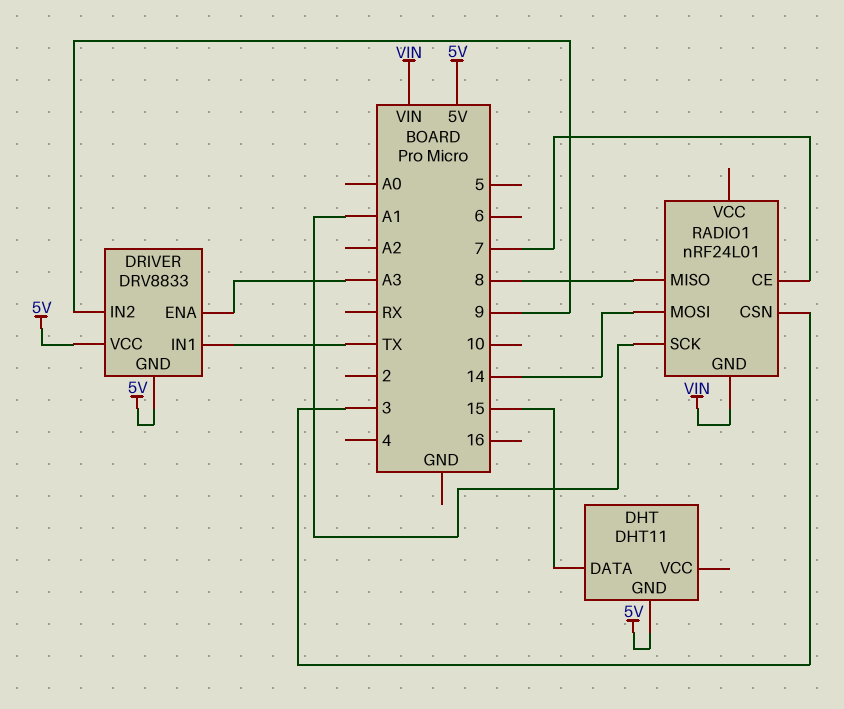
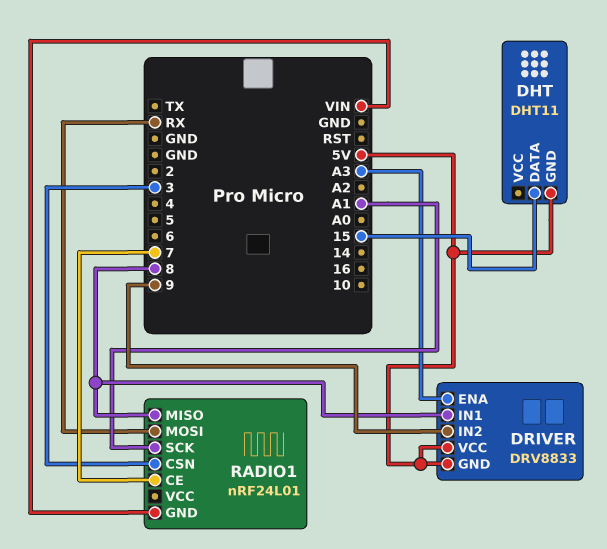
DRIVER pin IN1: TX -> 8
RADIO1 pin MOSI: 14 -> RX

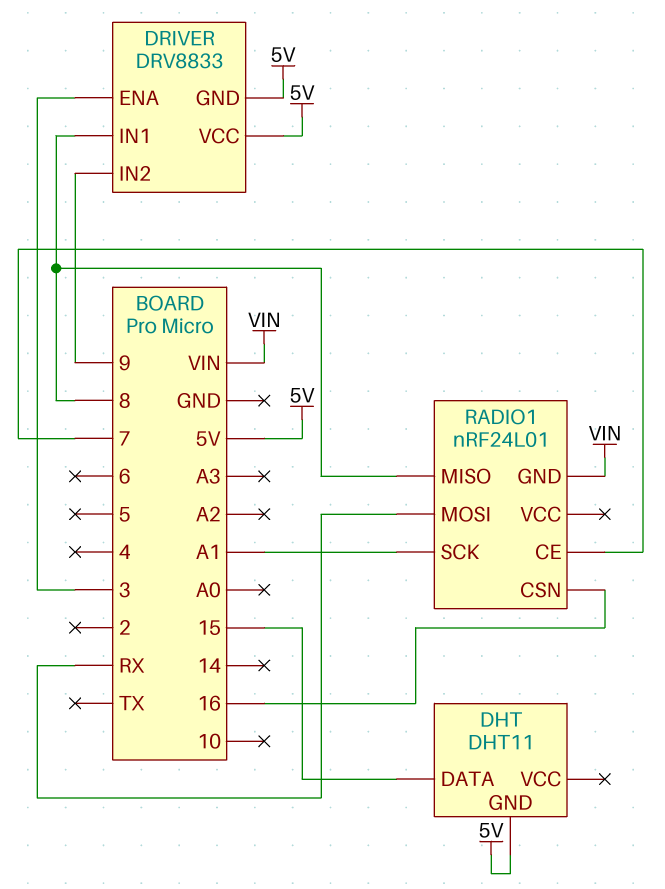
DRIVER pin ENA: A3 -> 3
RADIO1 pin CSN: 3 -> 16

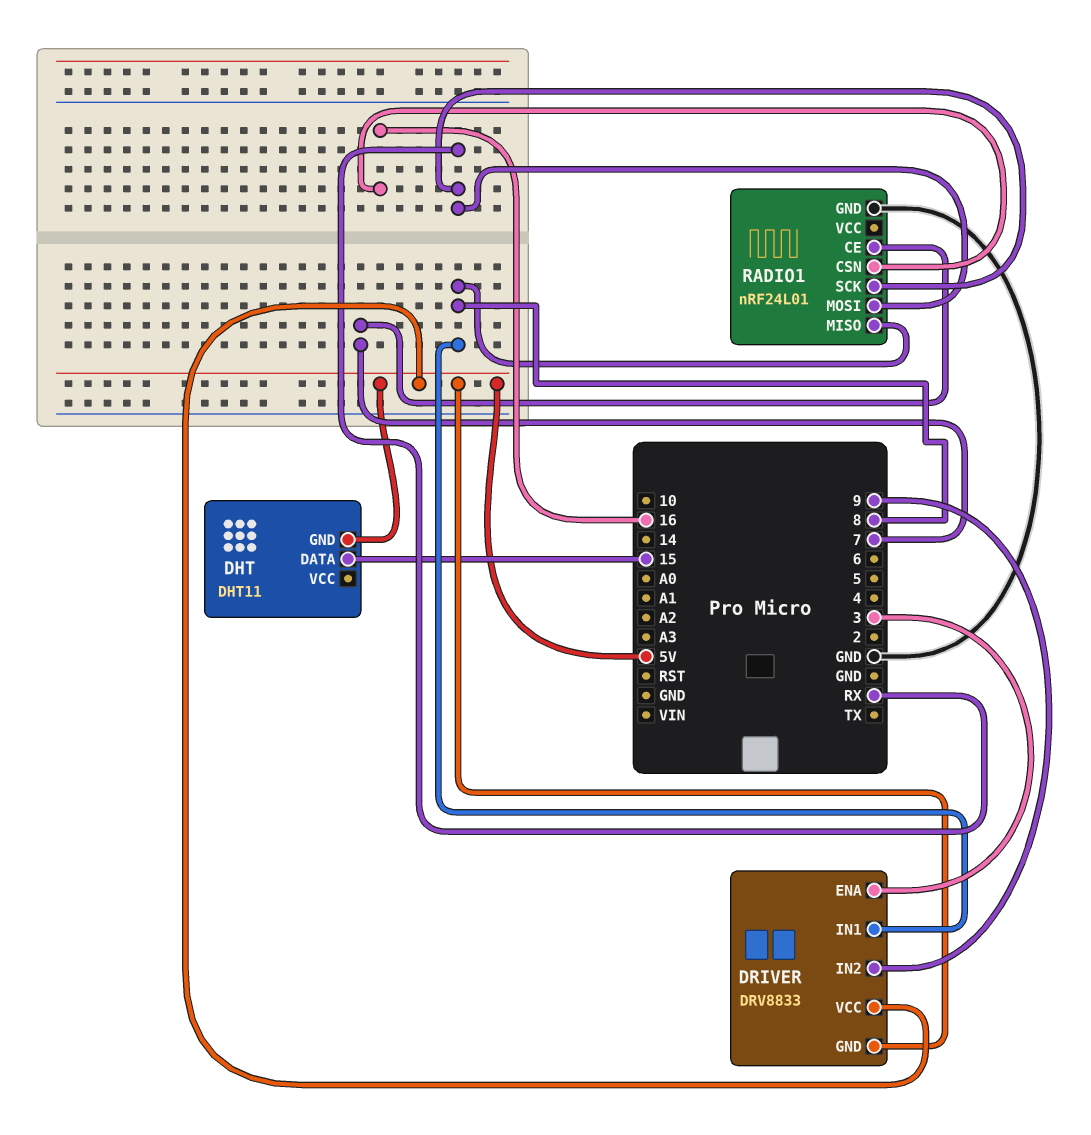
RADIO1 pin GND: VIN -> GND
RADIO1 pin SCK: A1 -> RX

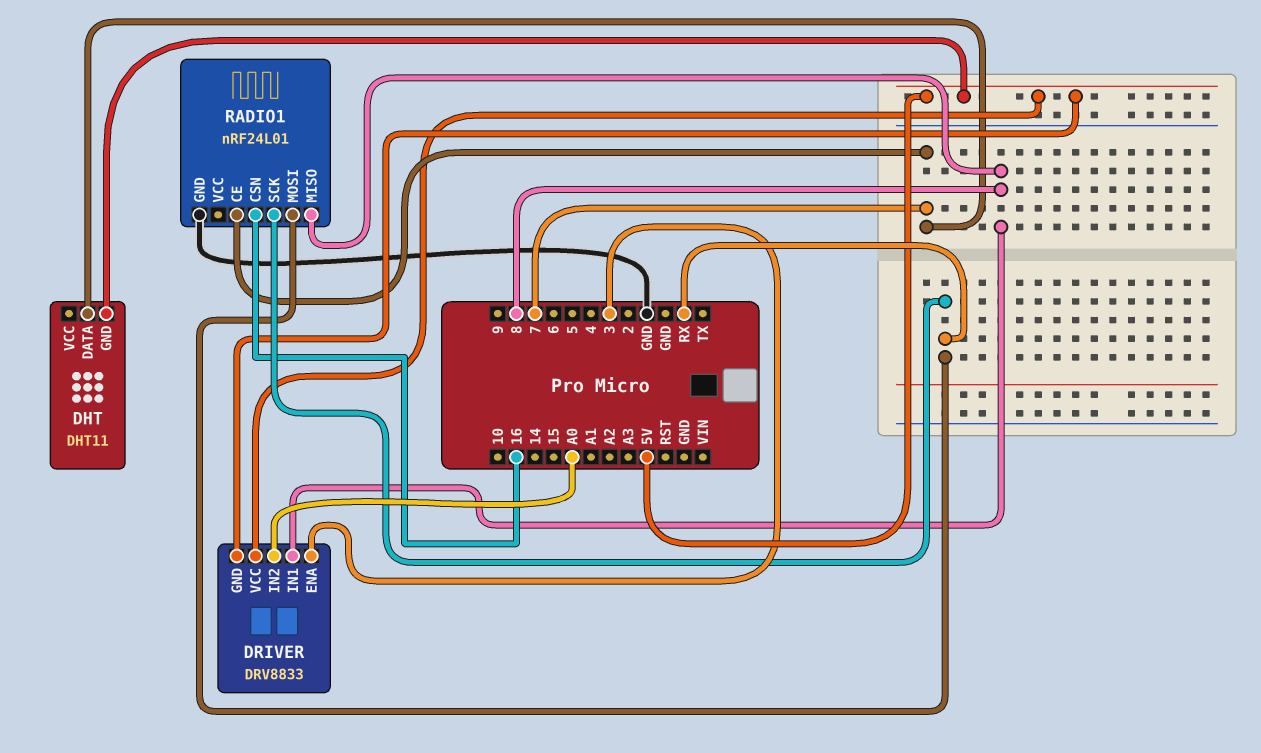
DHT pin DATA: 15 -> 7
DRIVER pin IN2: 9 -> A0

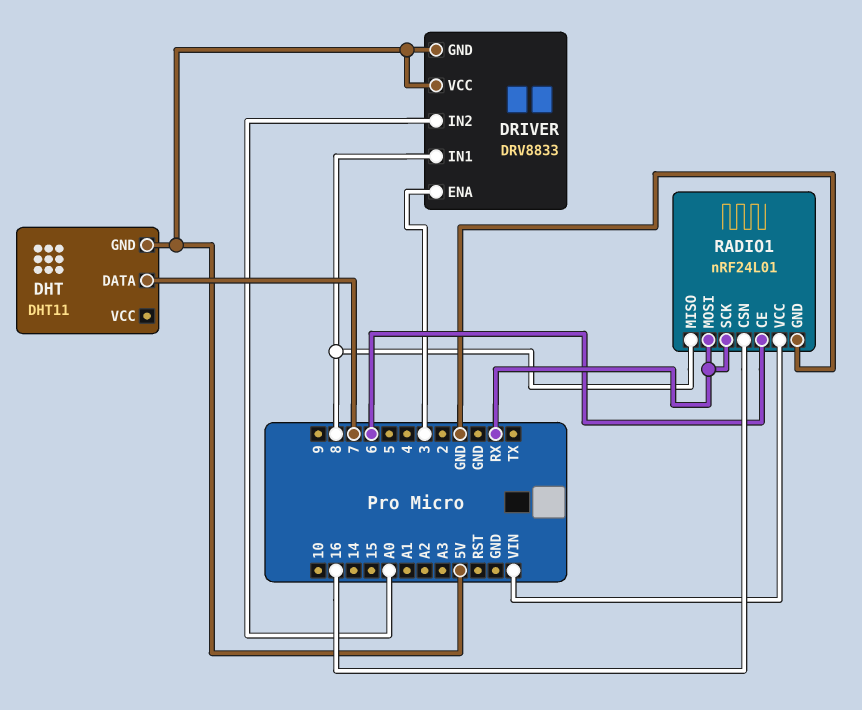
RADIO1 pin CE: 7 -> 6
RADIO1 pin VCC: none -> VIN

